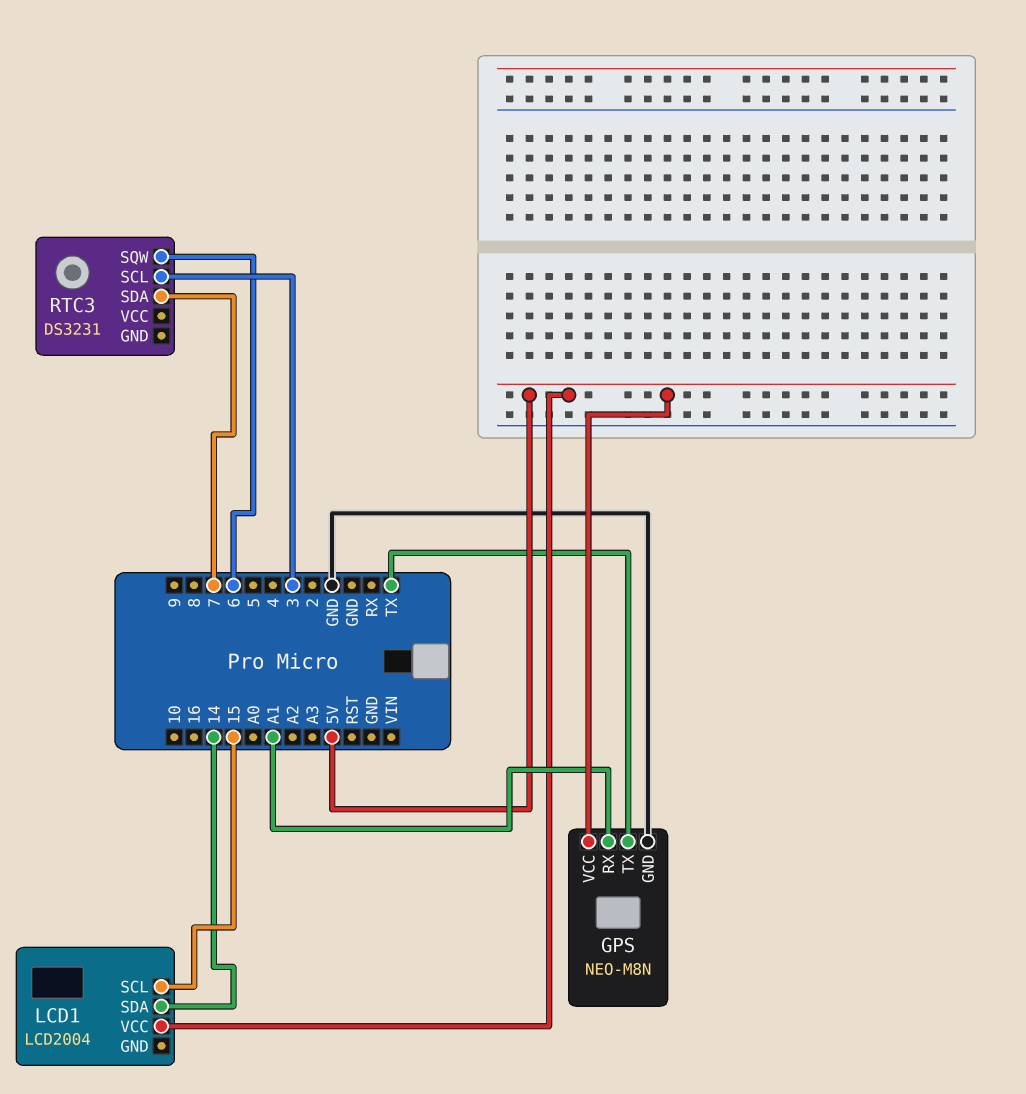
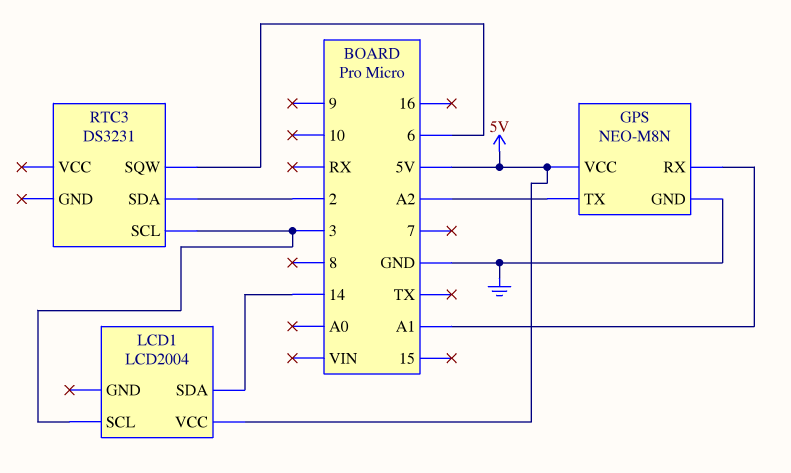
GPS pin TX: TX -> A2
LCD1 pin SCL: 15 -> 3
RTC3 pin SDA: 7 -> 2

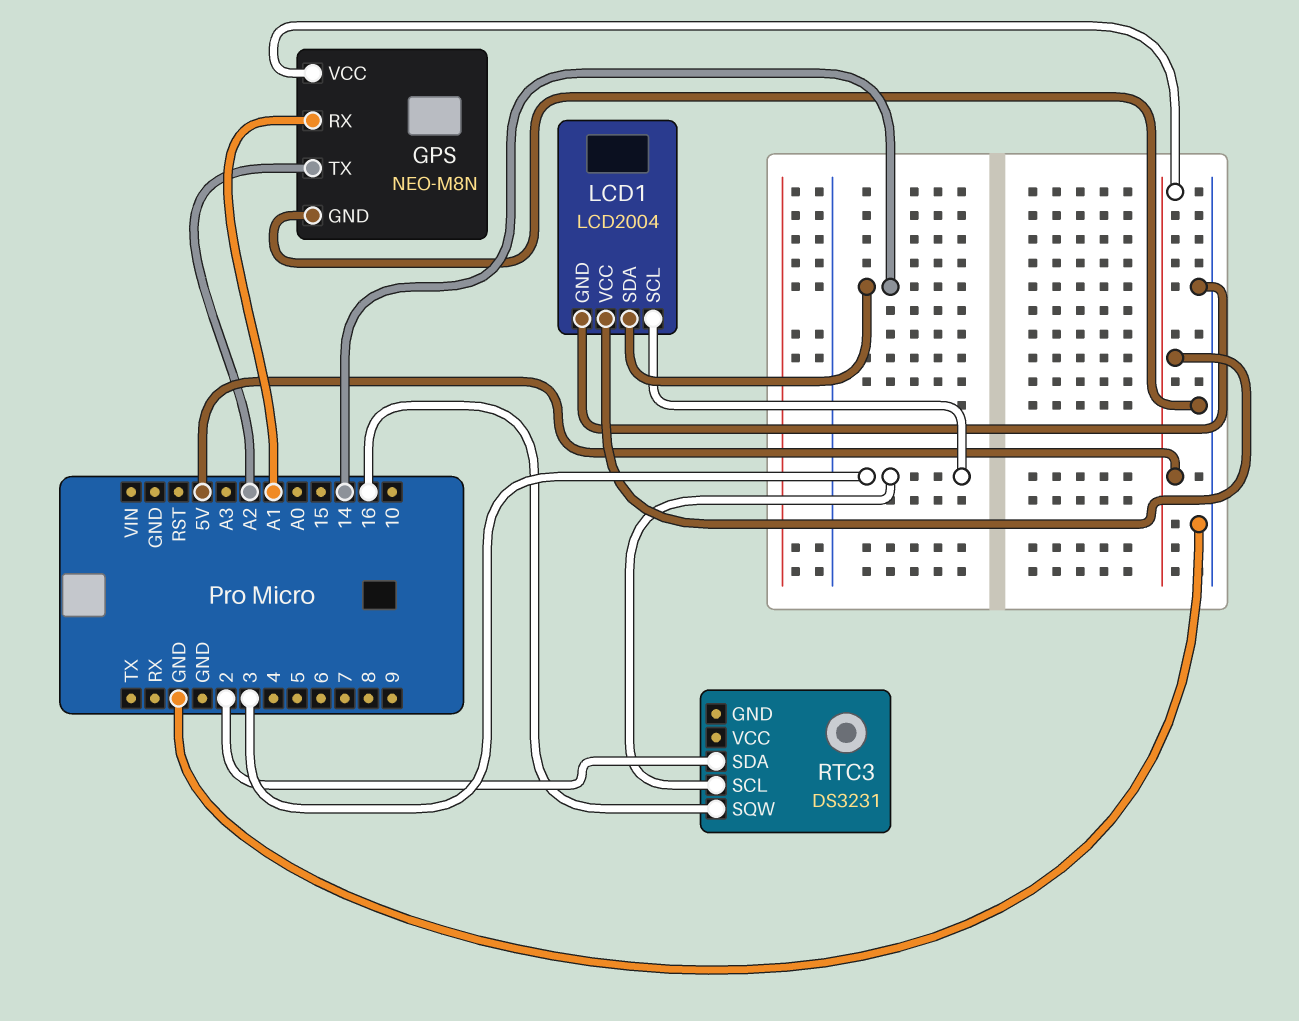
LCD1 pin GND: none -> GND
RTC3 pin SQW: 6 -> 16

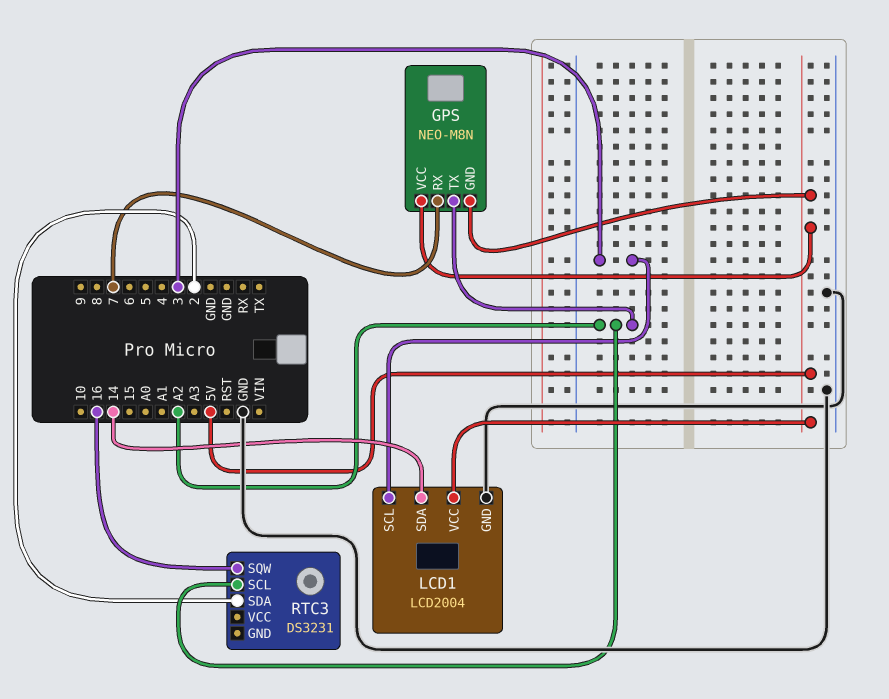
GPS pin GND: GND -> 5V
GPS pin RX: A1 -> 7
RTC3 pin SCL: 3 -> A2

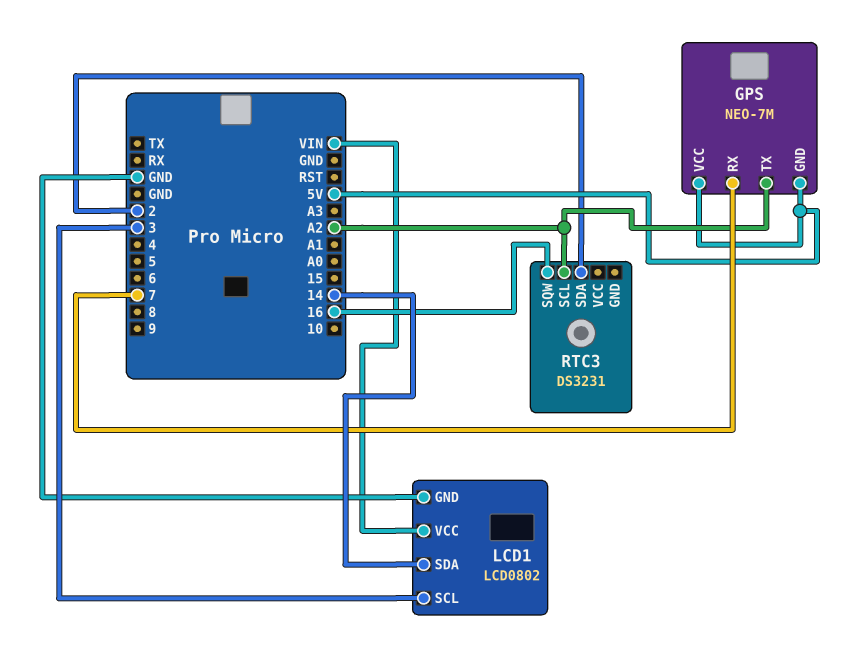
GPS: NEO-M8N -> NEO-7M
LCD1: LCD2004 -> LCD0802
LCD1 pin VCC: 5V -> VIN

